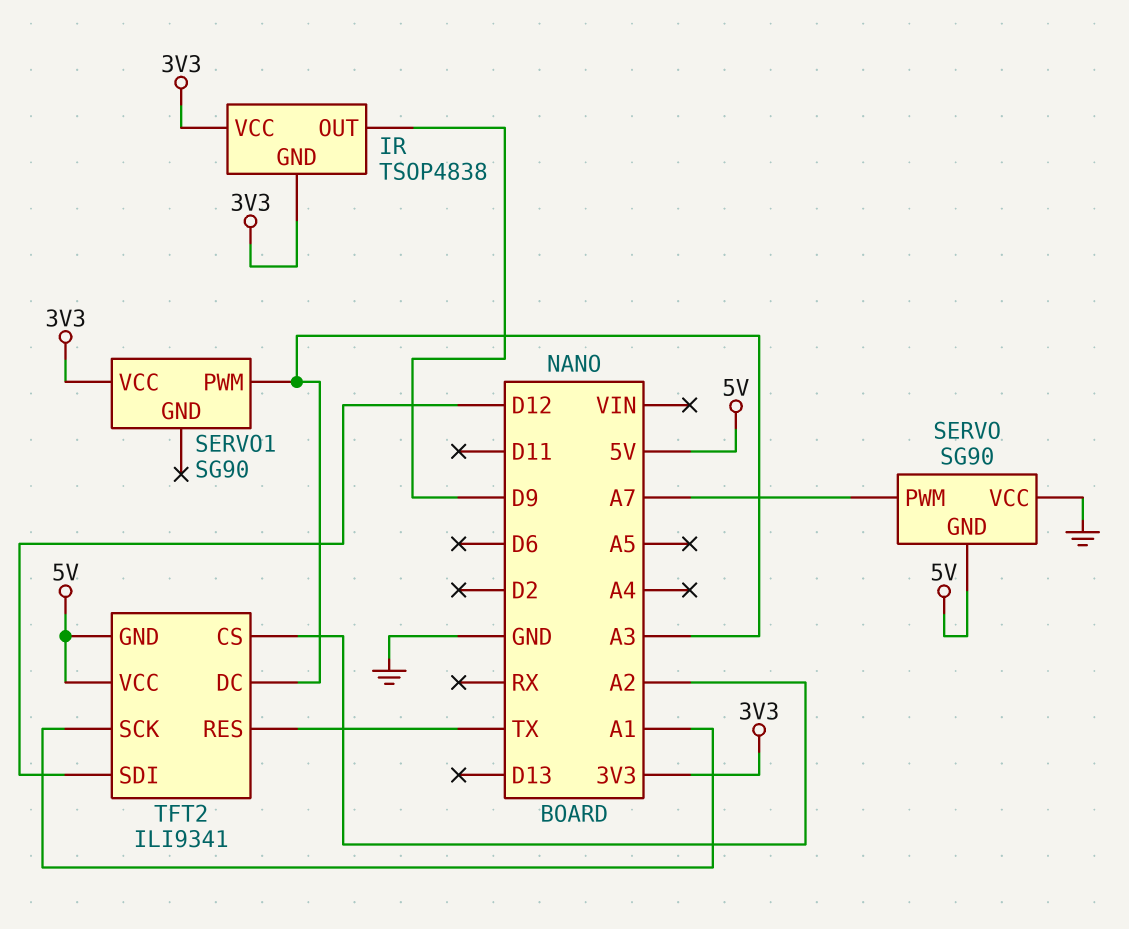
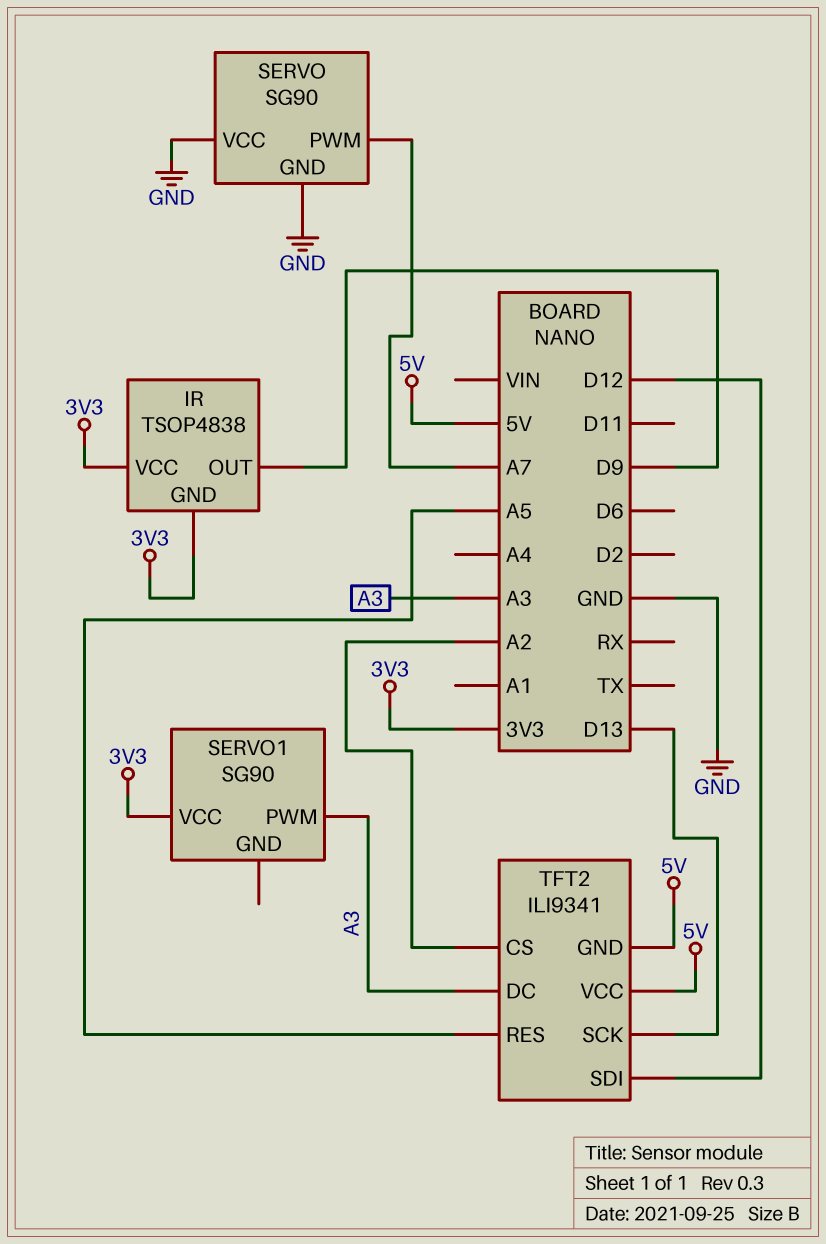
SERVO pin GND: 5V -> GND
TFT2 pin RES: TX -> A5
TFT2 pin SCK: A1 -> D13

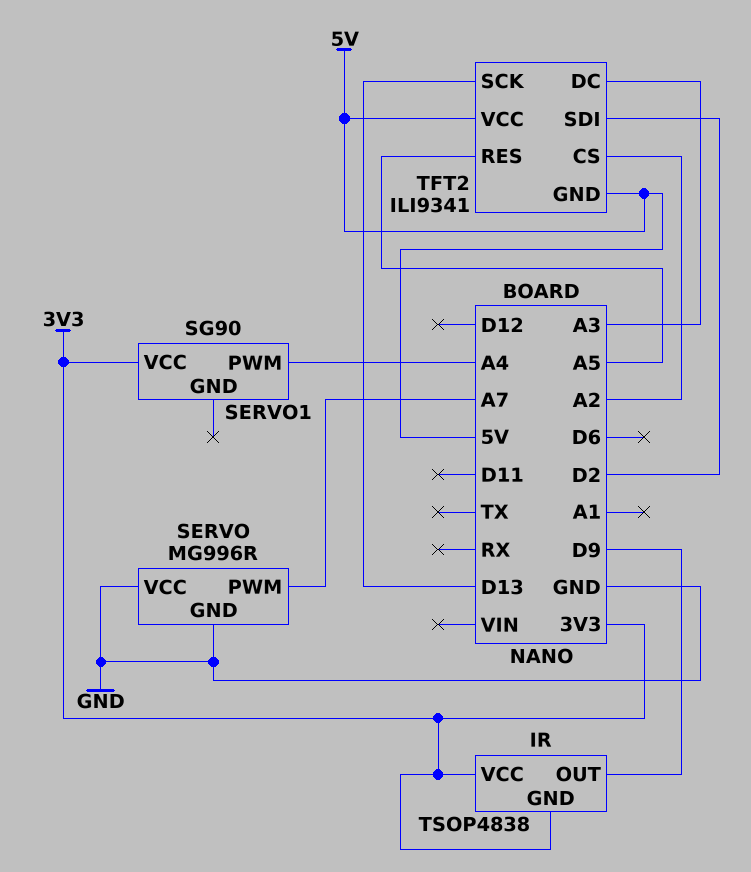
SERVO: SG90 -> MG996R
SERVO1 pin PWM: A3 -> A4
TFT2 pin SDI: D12 -> D2

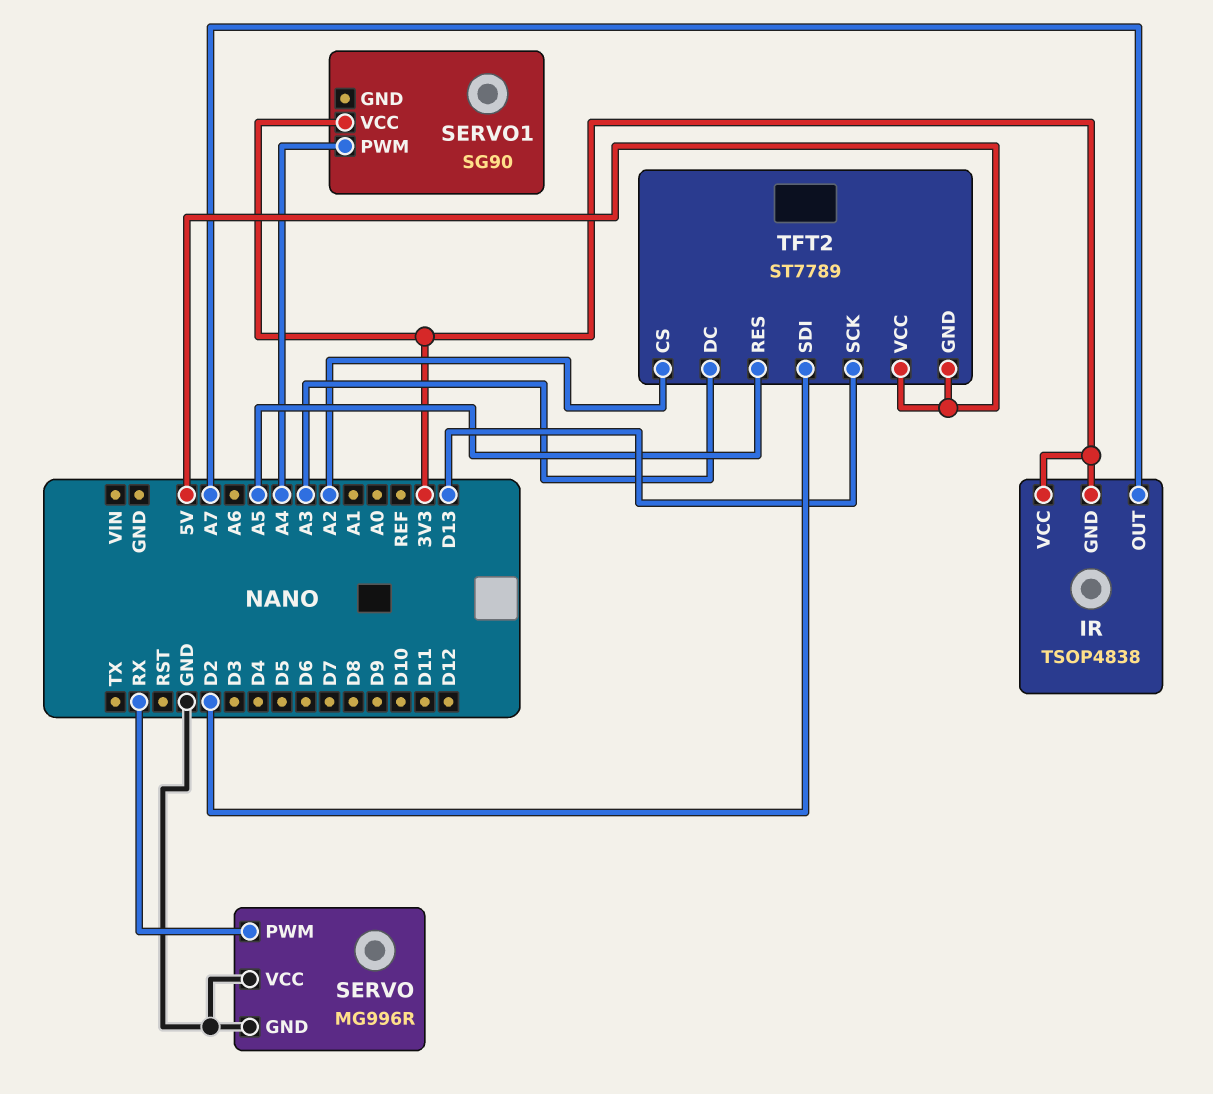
IR pin OUT: D9 -> A7
SERVO pin PWM: A7 -> RX
TFT2: ILI9341 -> ST7789

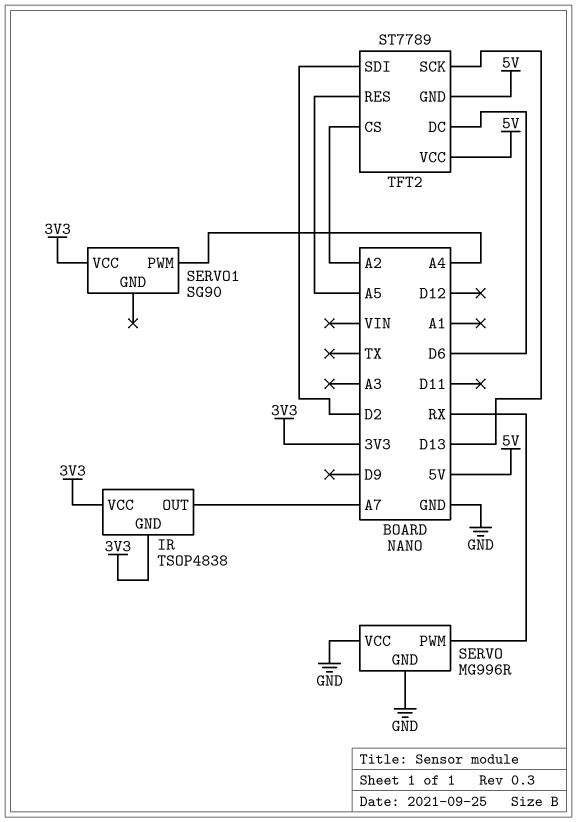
TFT2 pin DC: A3 -> D6

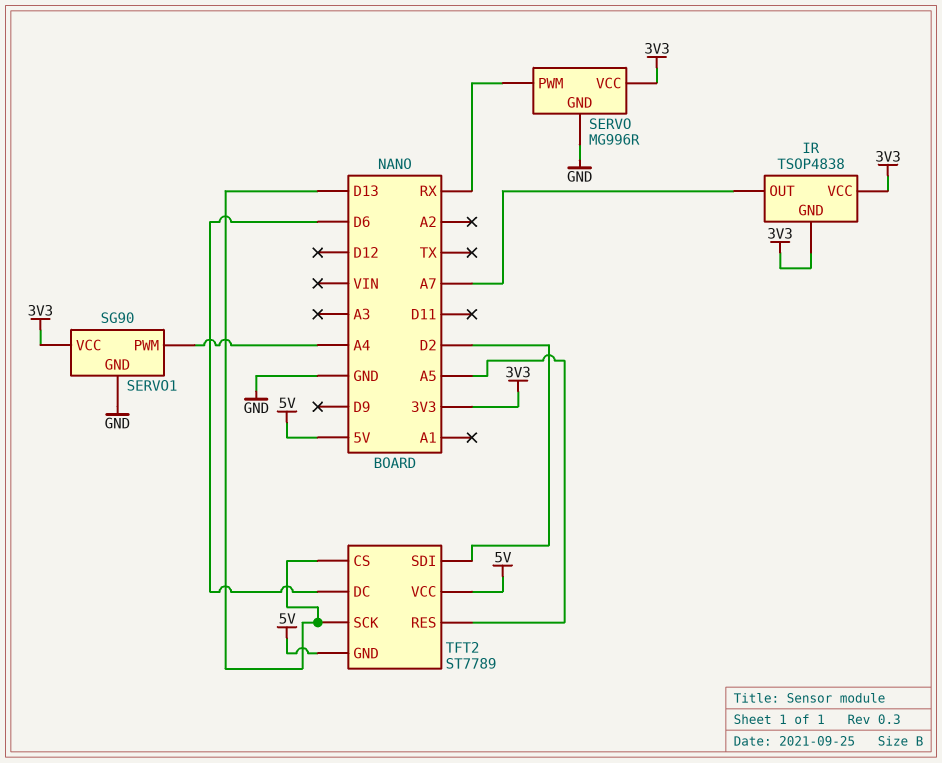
SERVO pin VCC: GND -> 3V3
SERVO1 pin GND: none -> GND
TFT2 pin CS: A2 -> D13

